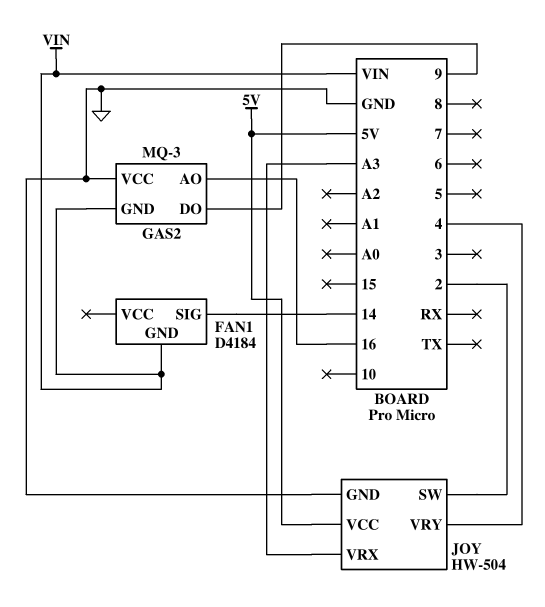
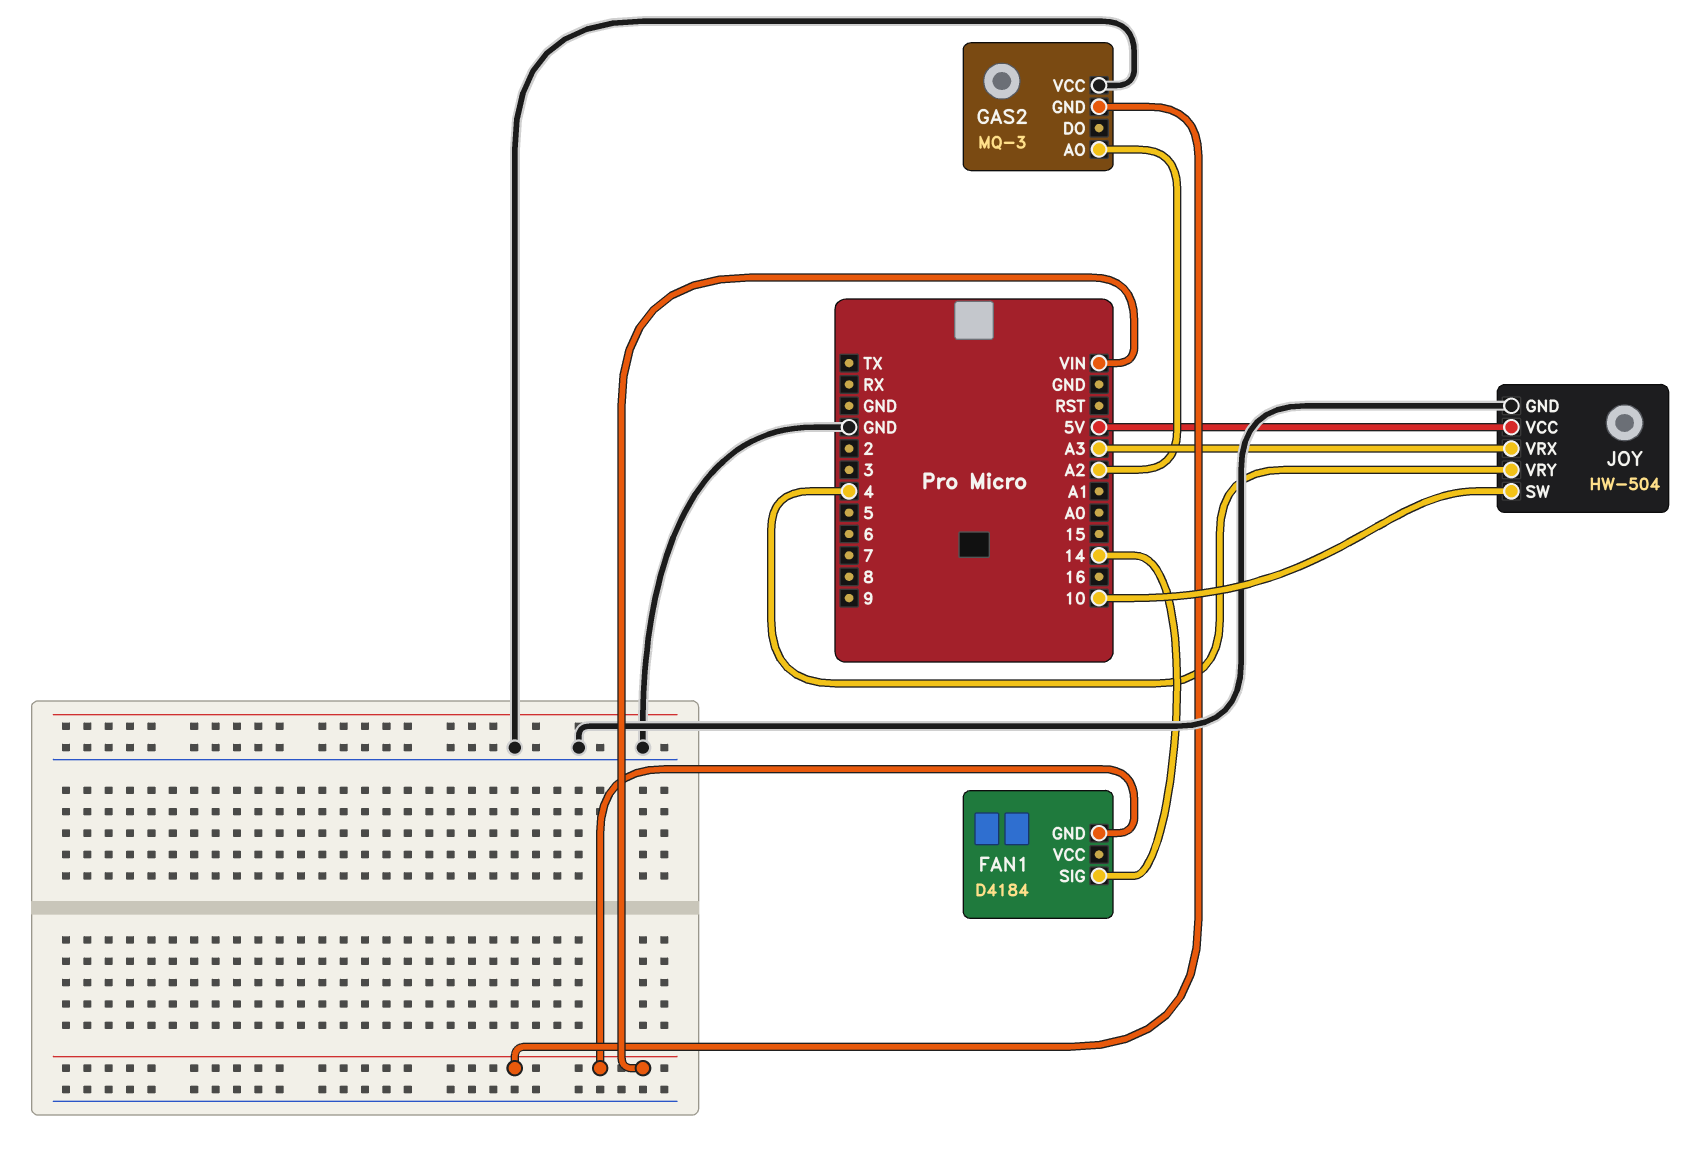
GAS2 pin AO: 16 -> A2
GAS2 pin DO: 9 -> none
JOY pin SW: 2 -> 10

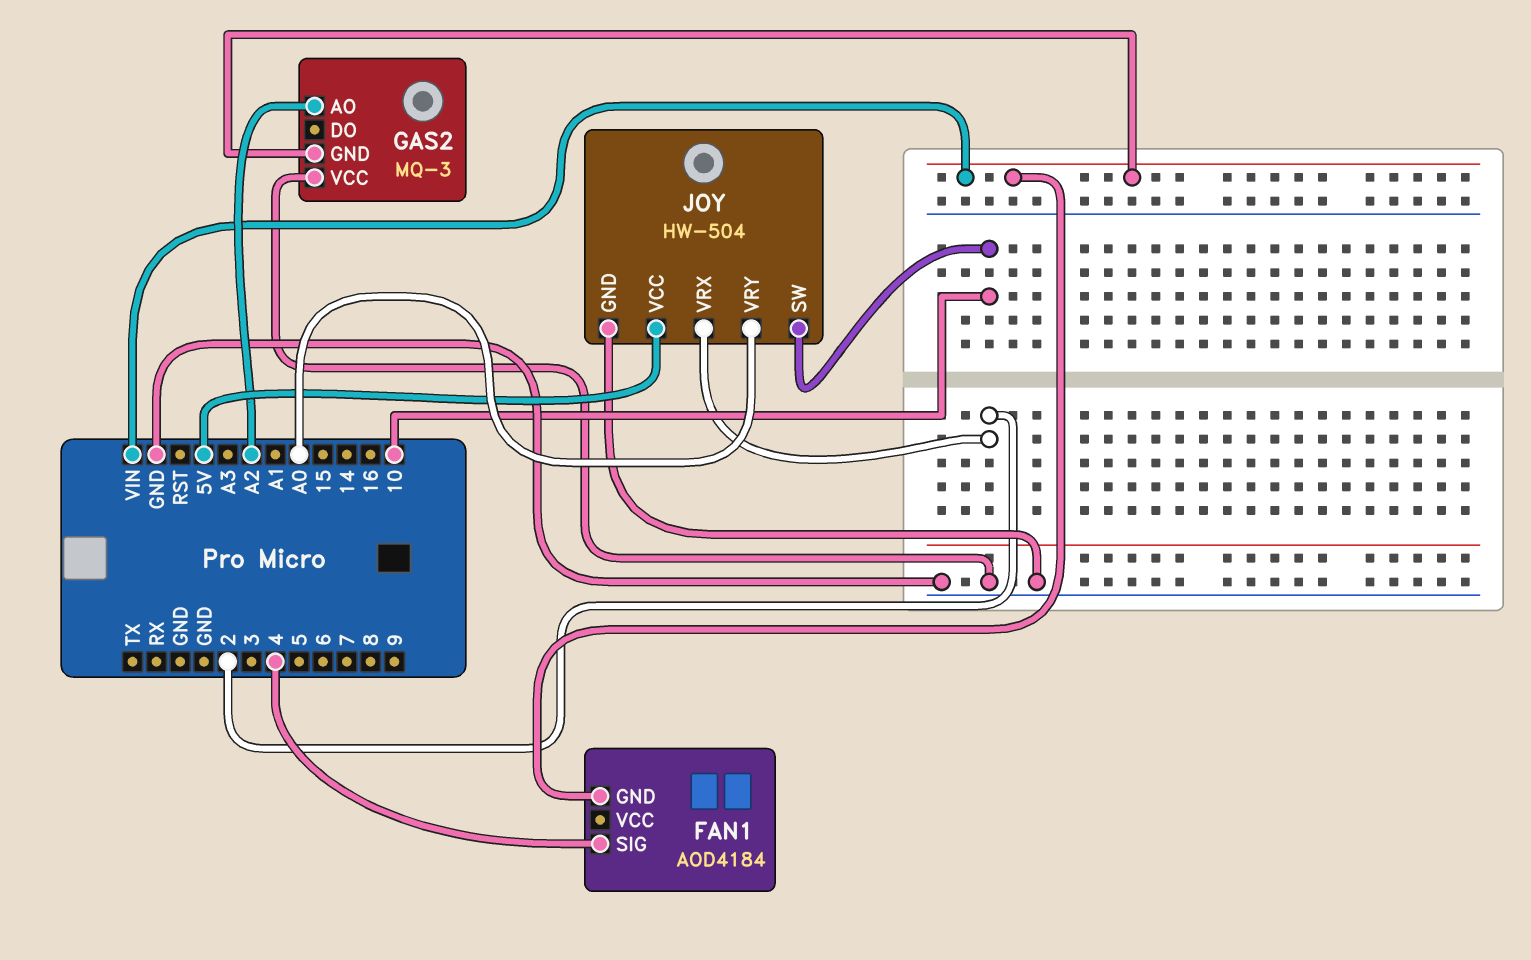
FAN1: D4184 -> AOD4184
FAN1 pin SIG: 14 -> 4
JOY pin VRX: A3 -> 2
JOY pin VRY: 4 -> A0

